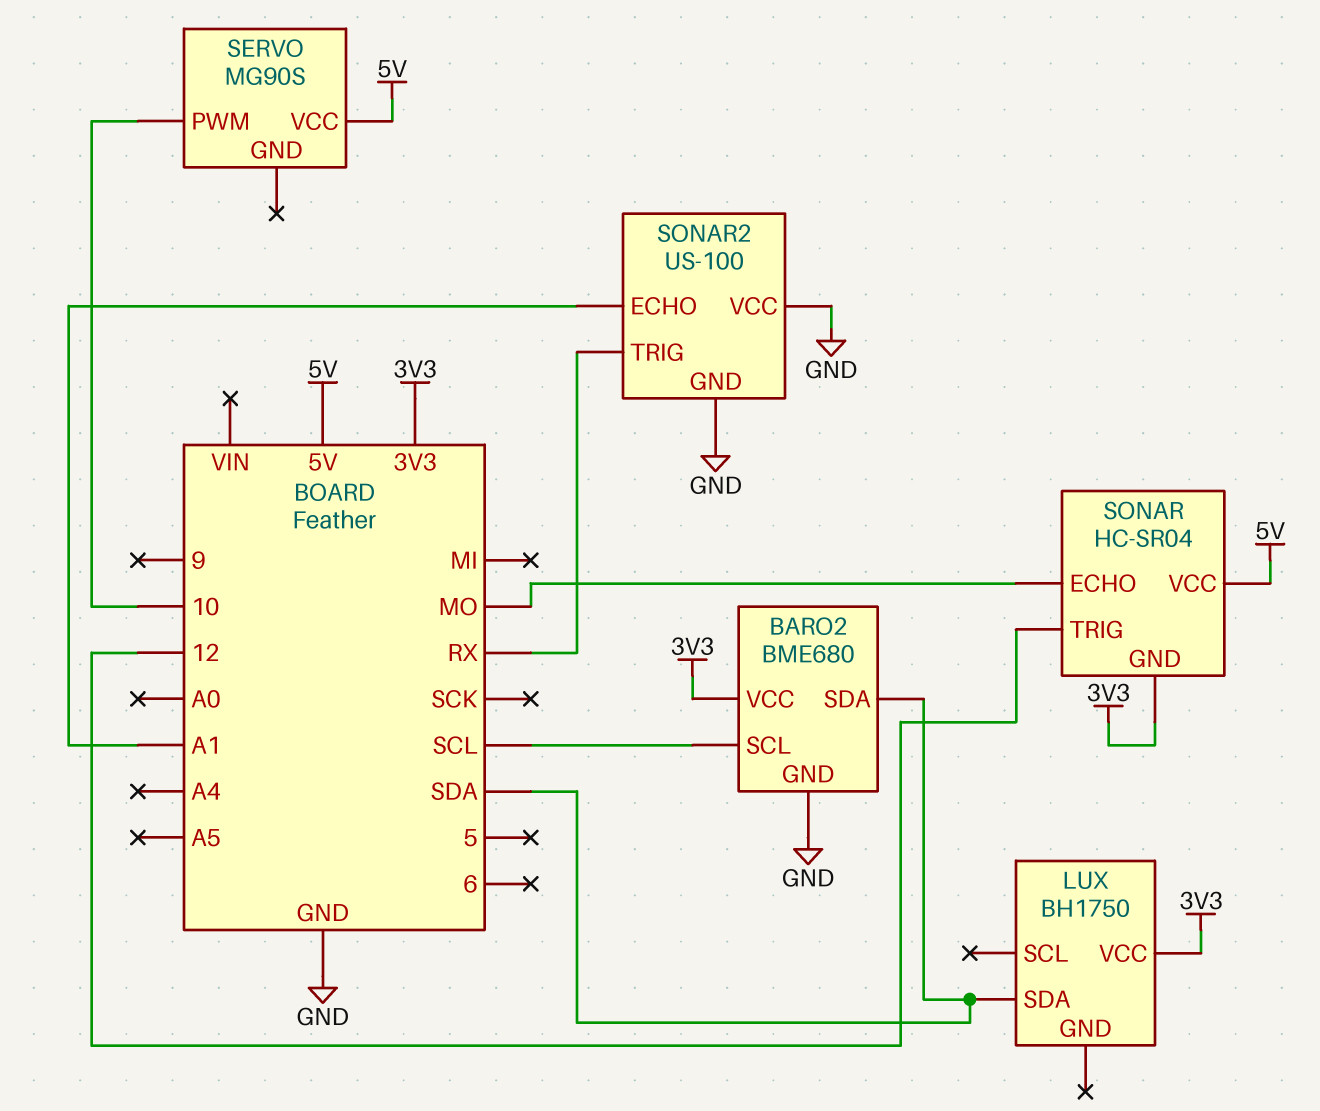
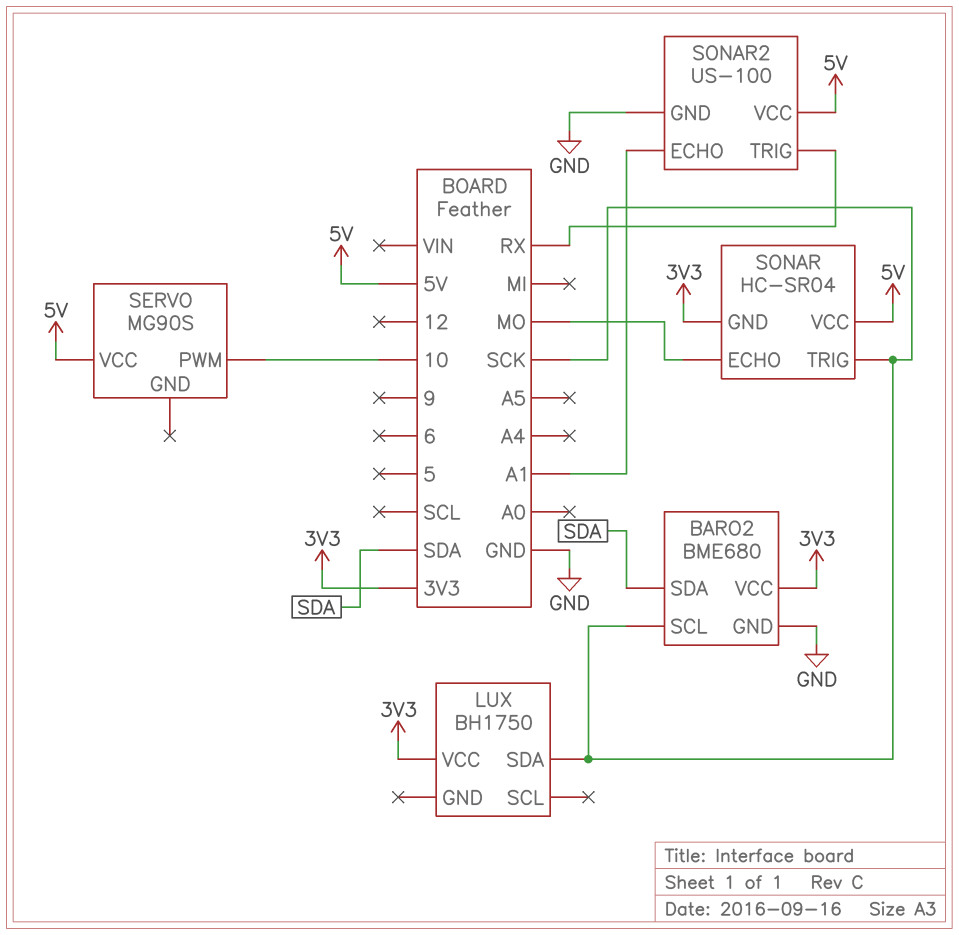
BARO2 pin SCL: SCL -> SCK
LUX pin SDA: SDA -> SCK
SONAR pin TRIG: 12 -> SCK
SONAR2 pin VCC: GND -> 5V

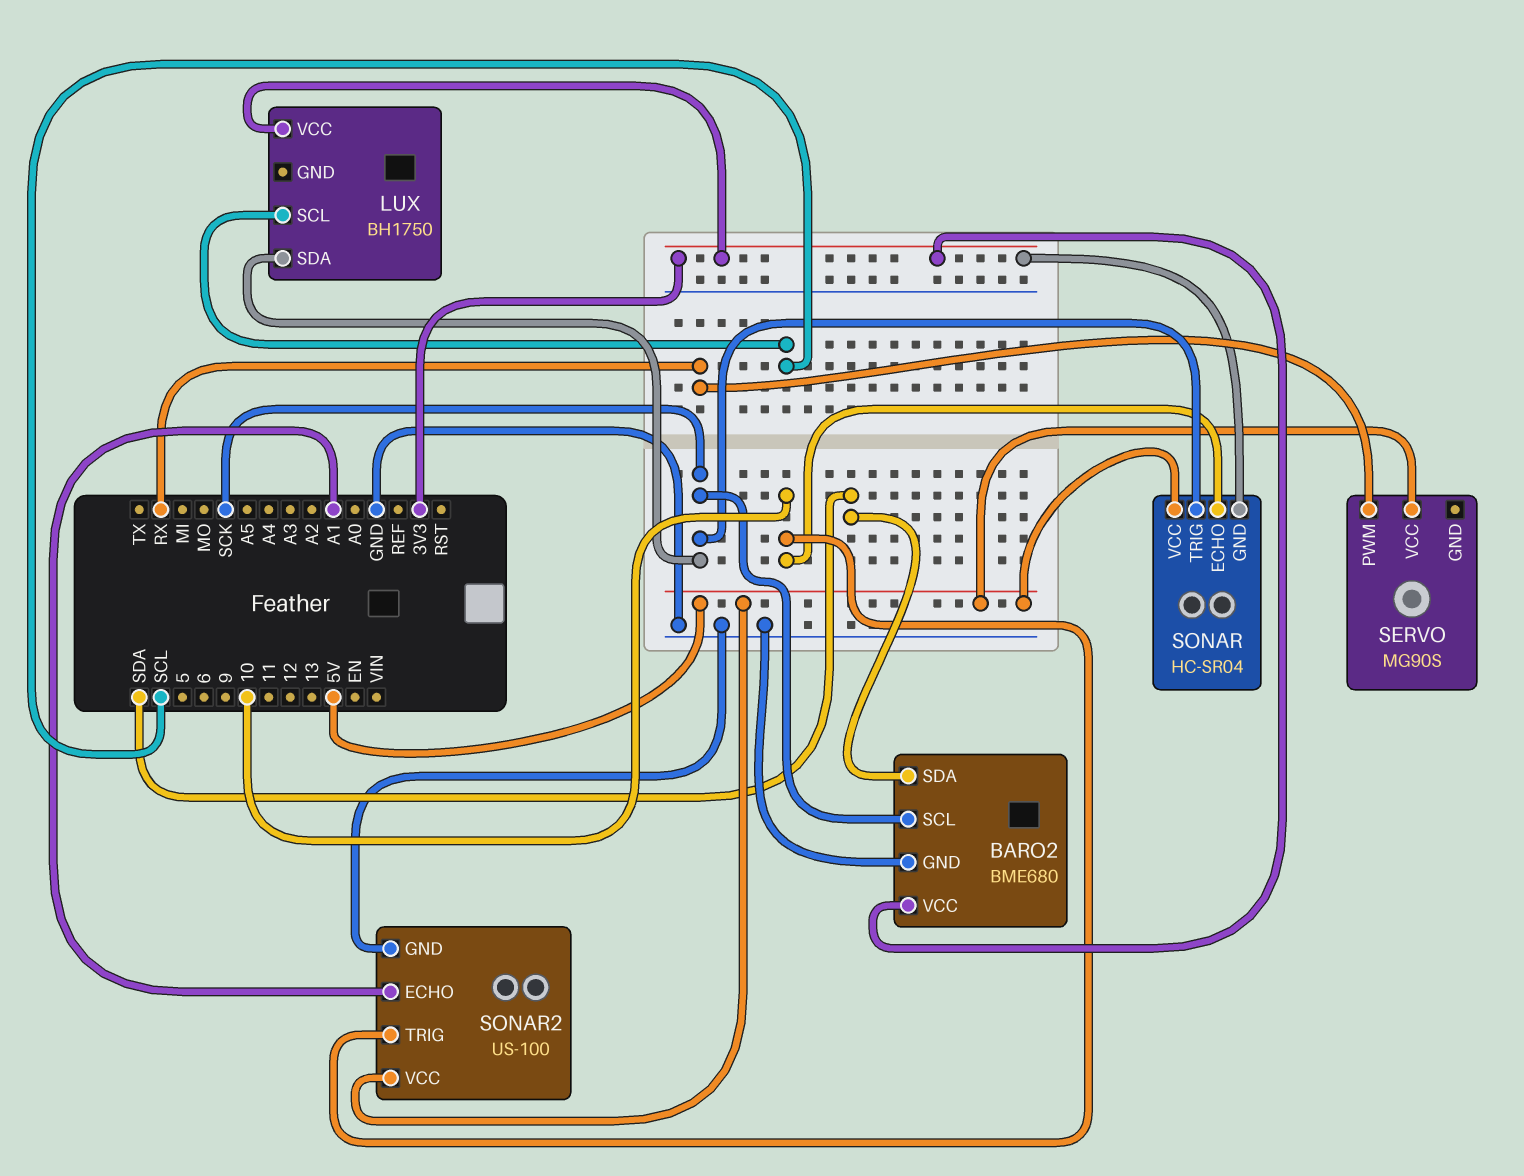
LUX pin SCL: none -> SCL
SERVO pin PWM: 10 -> RX
SONAR pin ECHO: MO -> 10
SONAR2 pin TRIG: RX -> 10

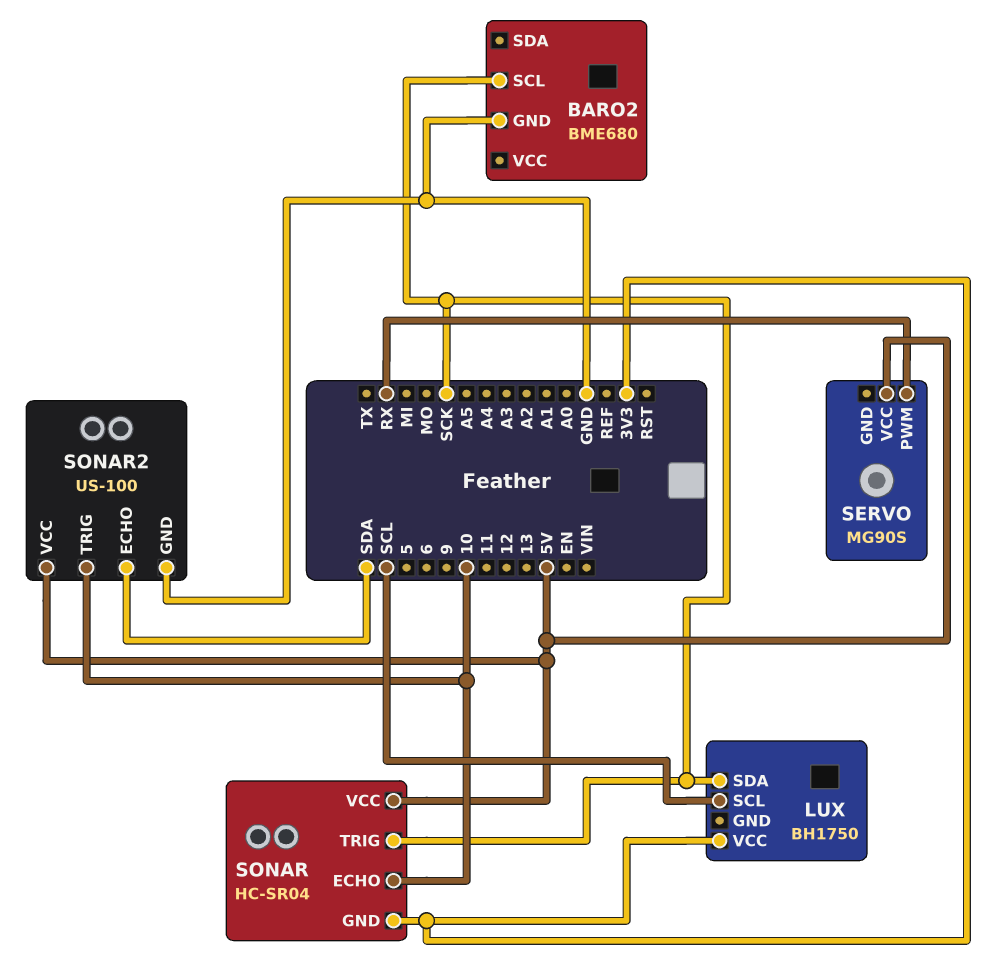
BARO2 pin SDA: SDA -> none
BARO2 pin VCC: 3V3 -> none
SONAR2 pin ECHO: A1 -> SDA

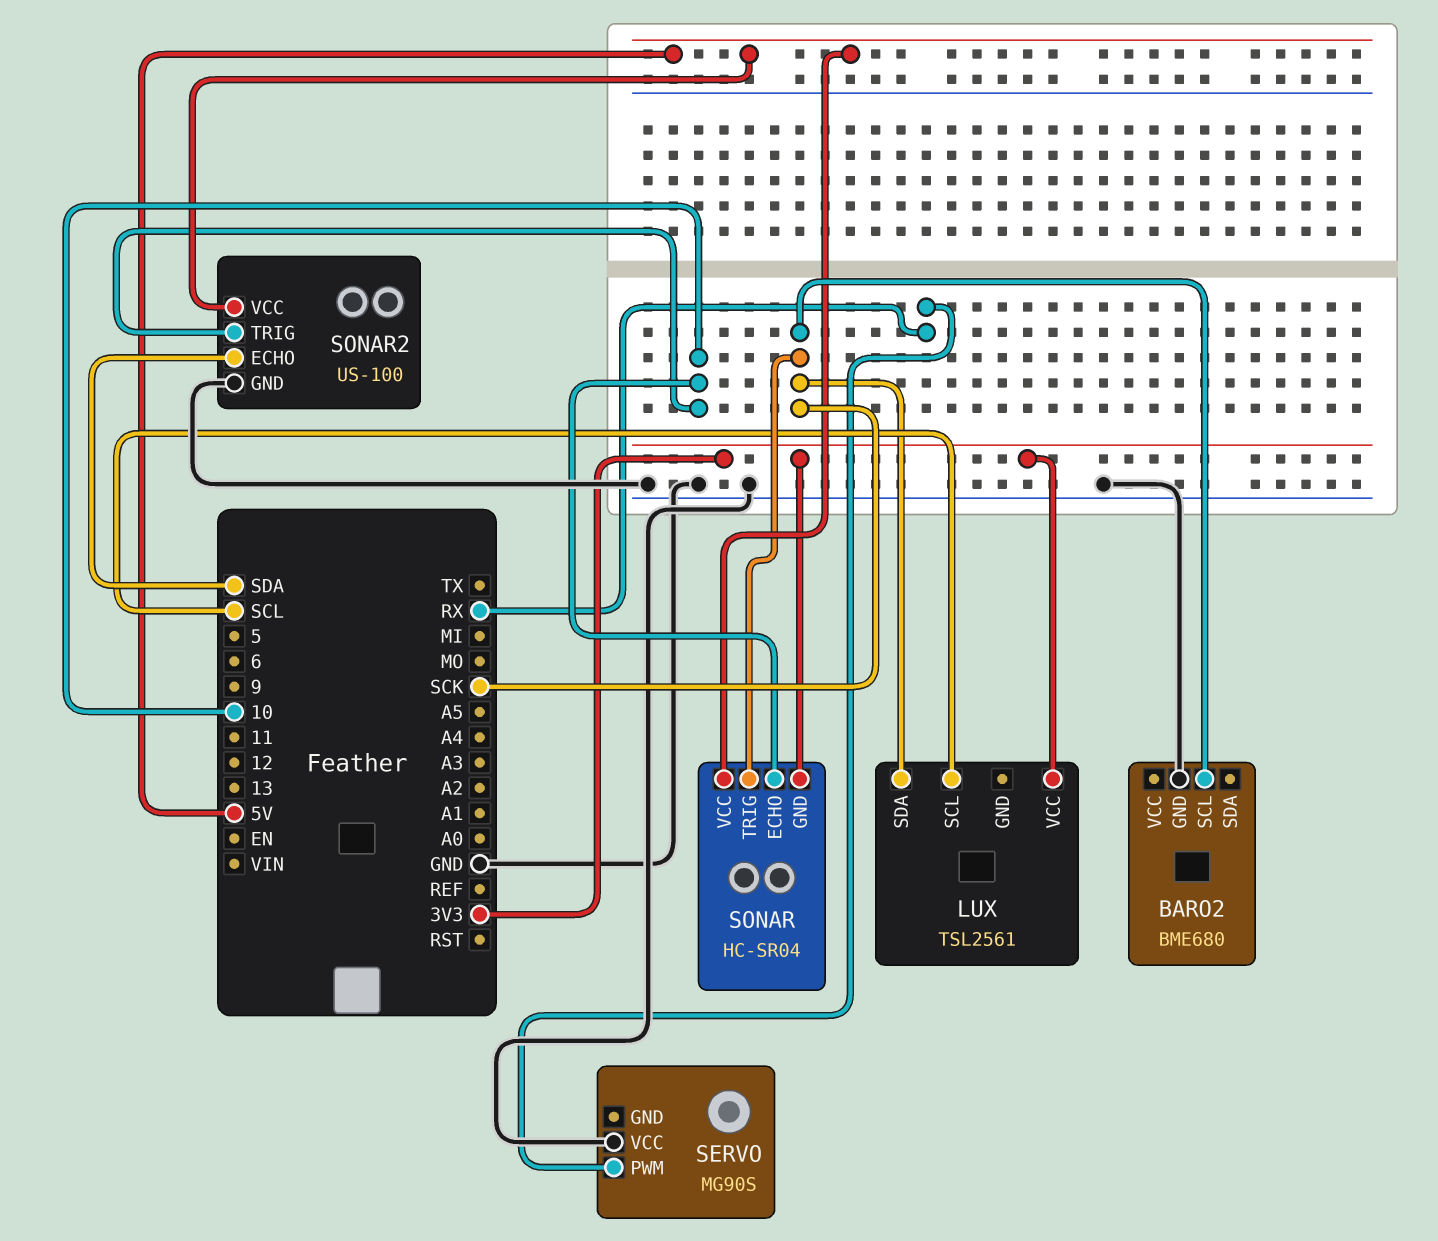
LUX: BH1750 -> TSL2561
SERVO pin VCC: 5V -> GND

